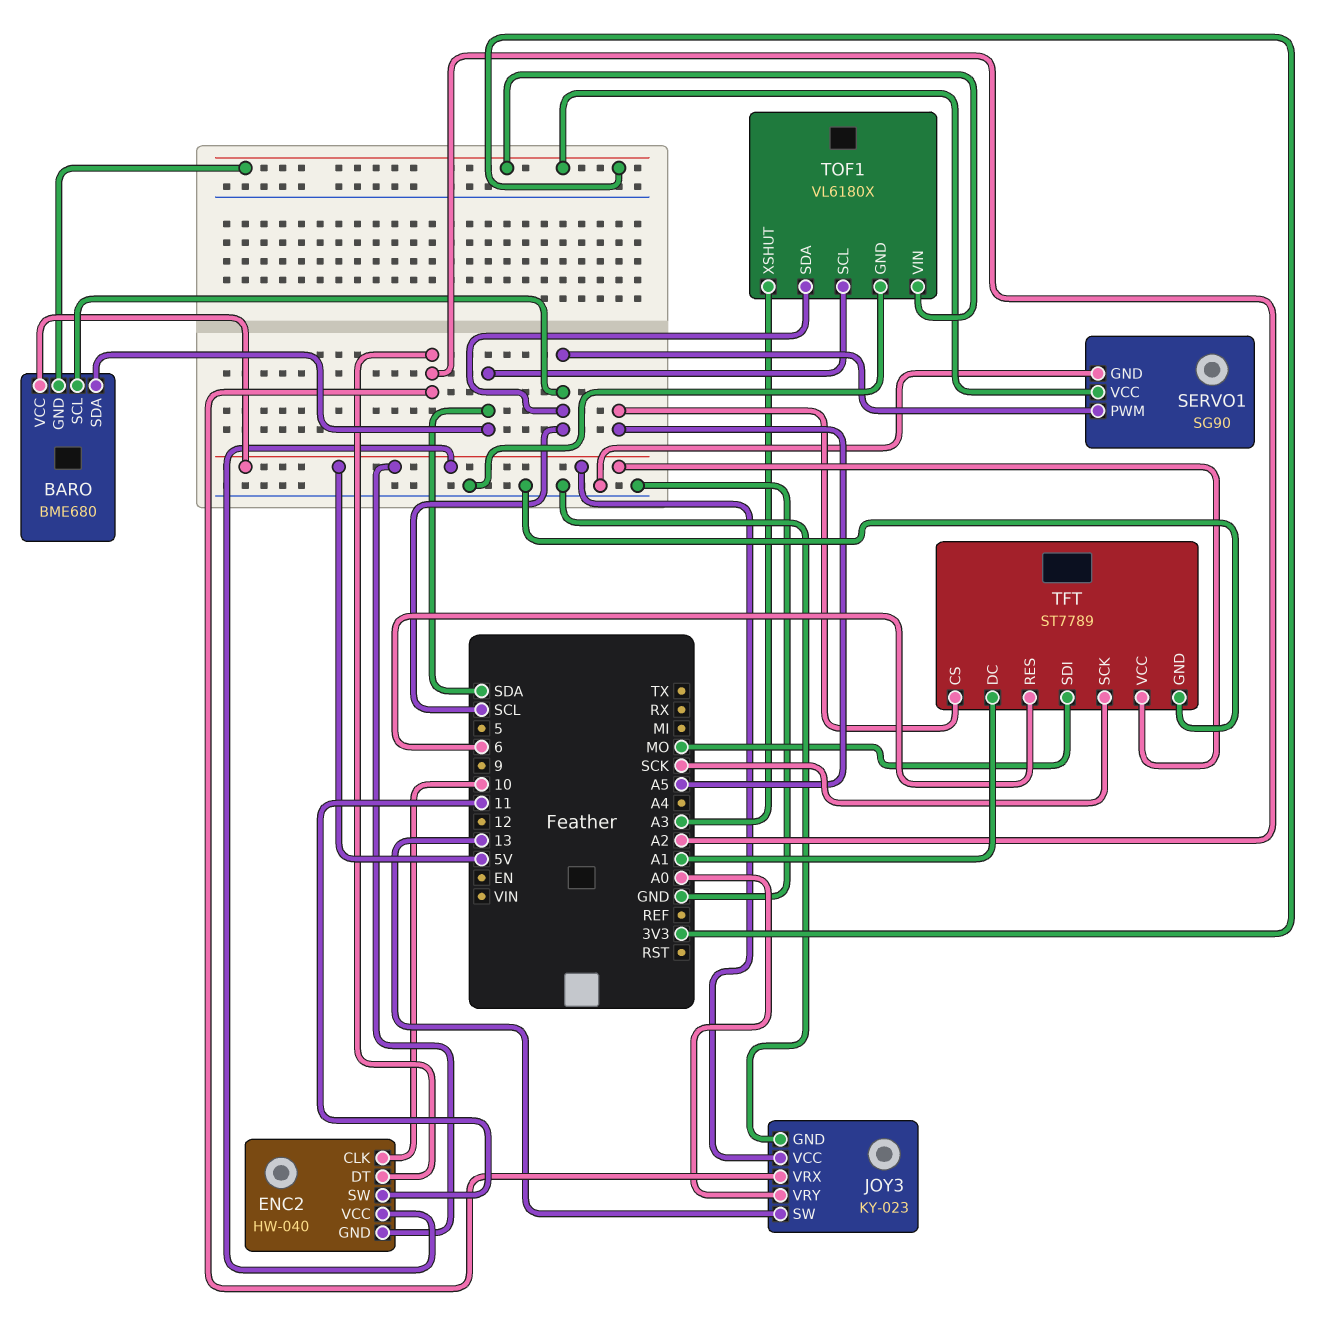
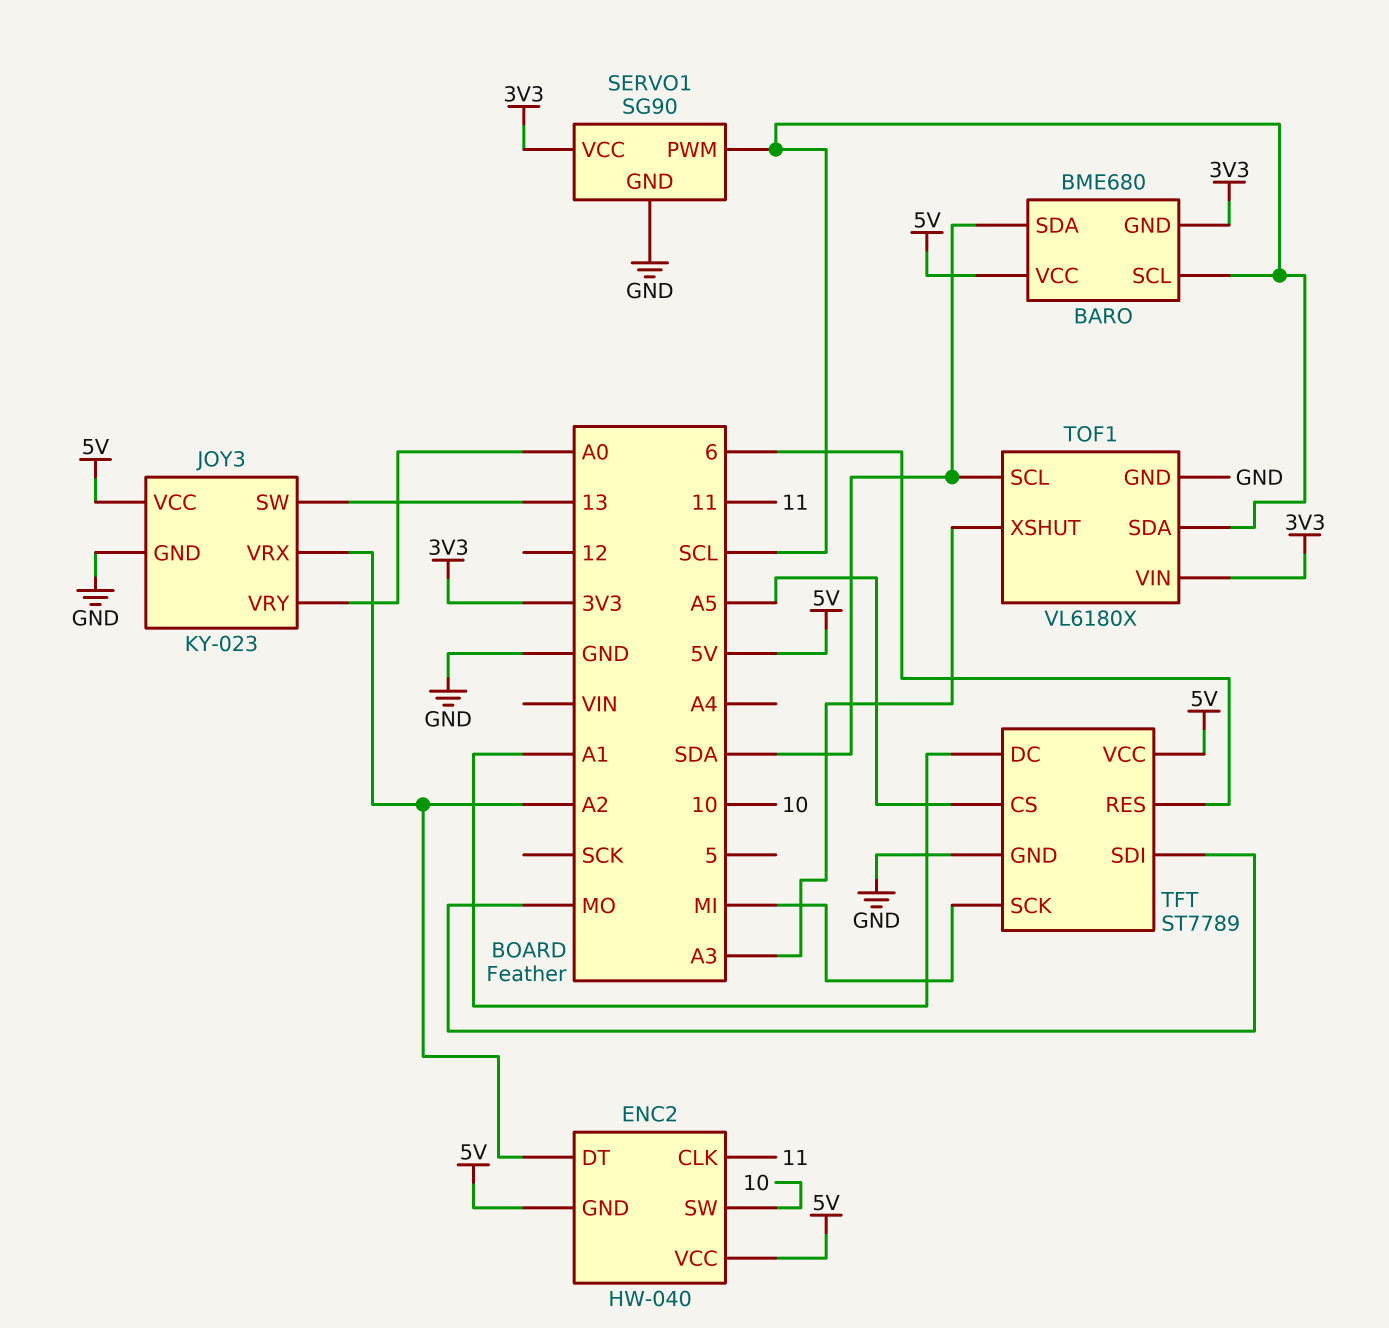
ENC2 pin CLK: 10 -> 11
ENC2 pin SW: 11 -> 10
TFT pin SCK: SCK -> MI

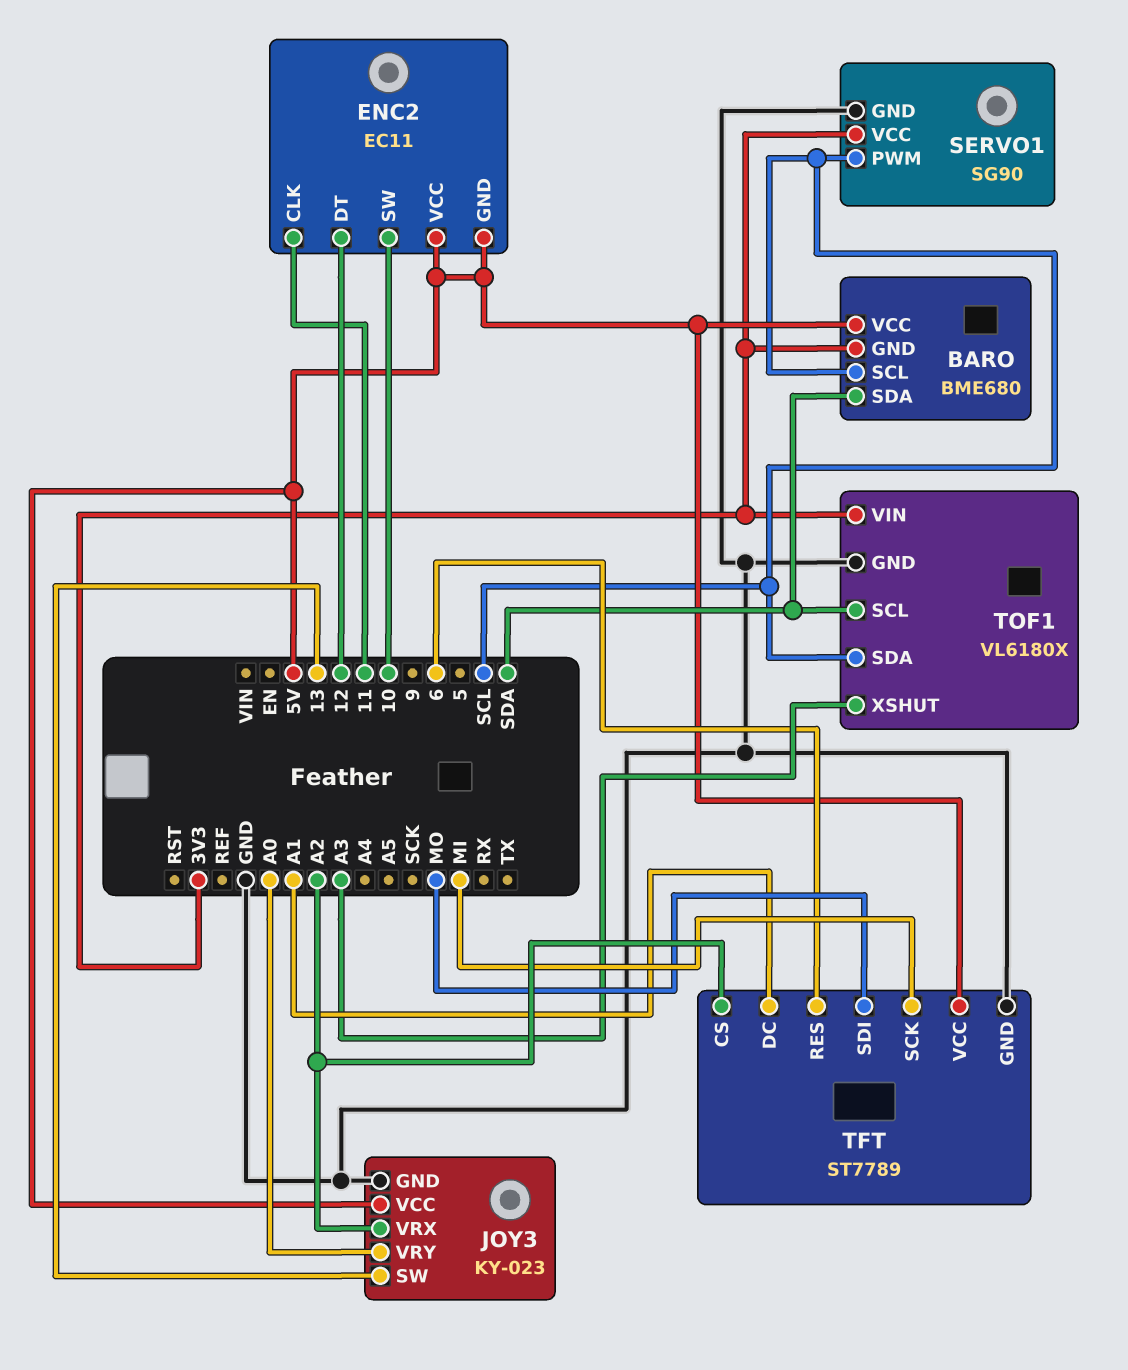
ENC2: HW-040 -> EC11
ENC2 pin DT: A2 -> 12
TFT pin CS: A5 -> A2

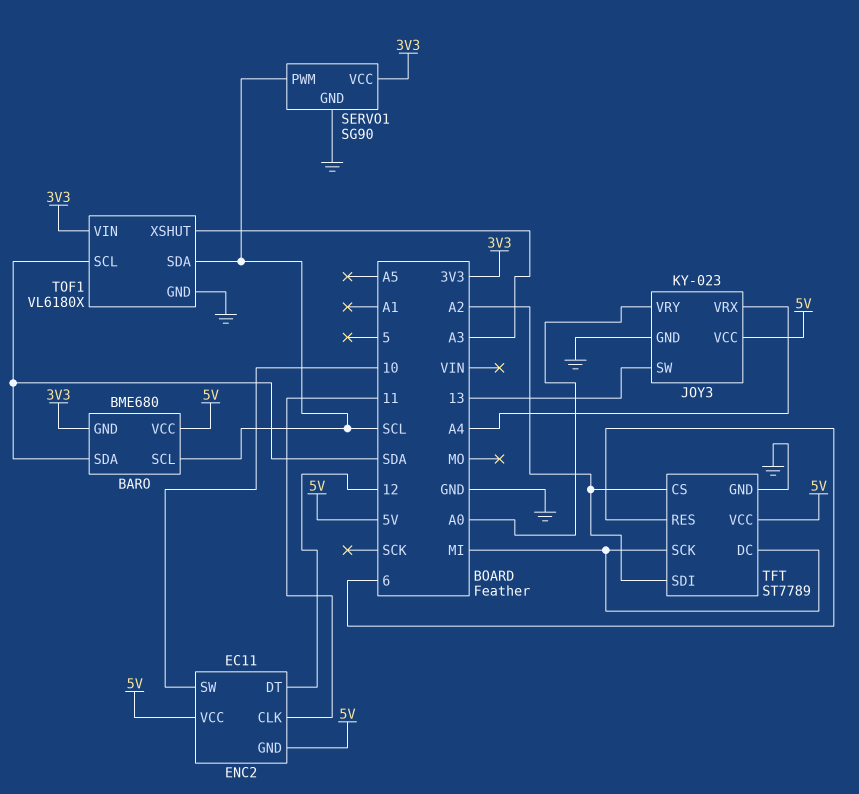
JOY3 pin VRX: A2 -> A4
TFT pin DC: A1 -> MI
TFT pin SDI: MO -> A2

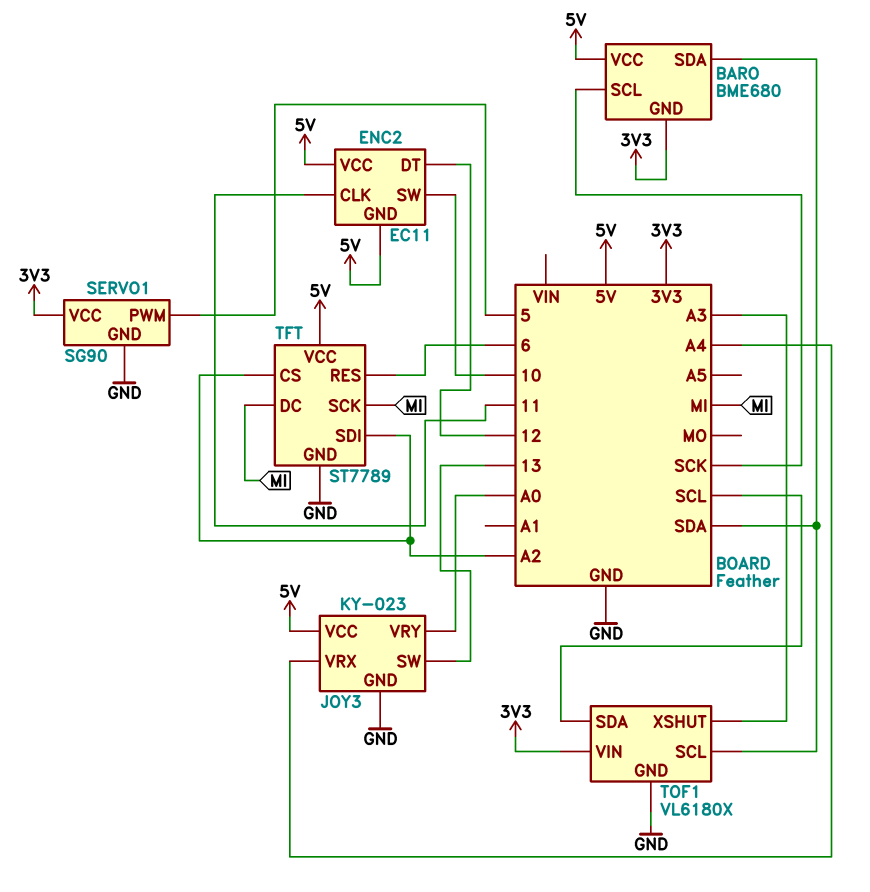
BARO pin SCL: SCL -> SCK
SERVO1 pin PWM: SCL -> 5

